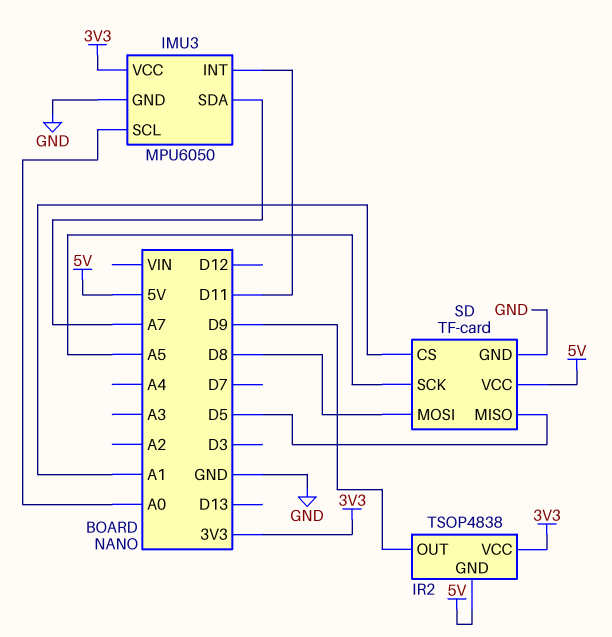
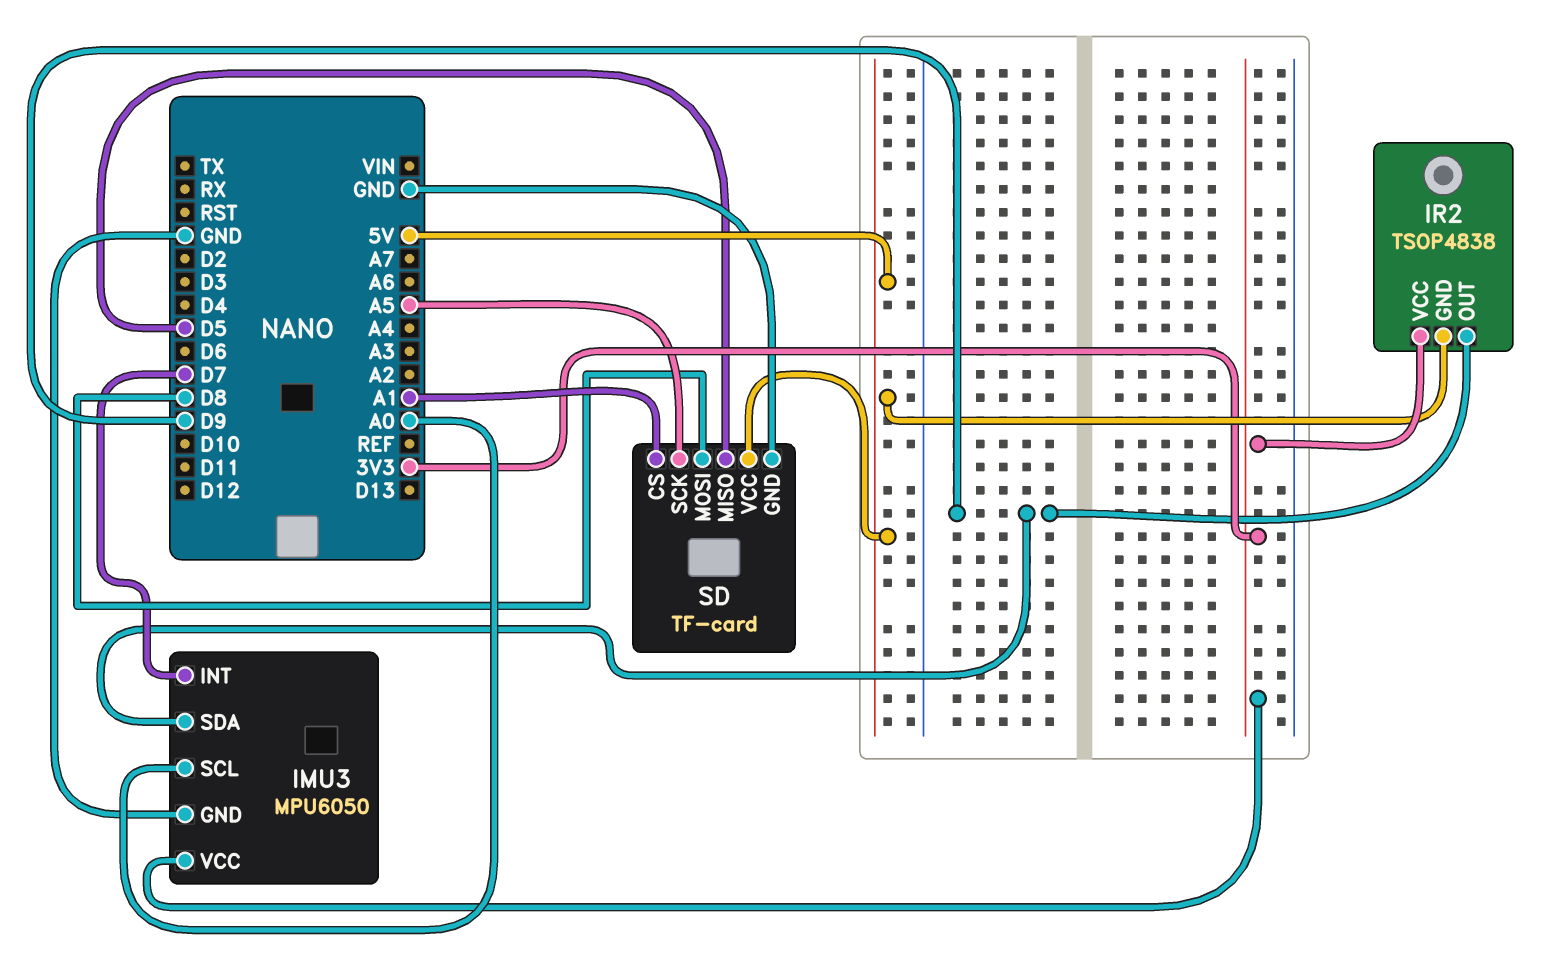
IMU3 pin INT: D11 -> D7
IMU3 pin SDA: A7 -> D9

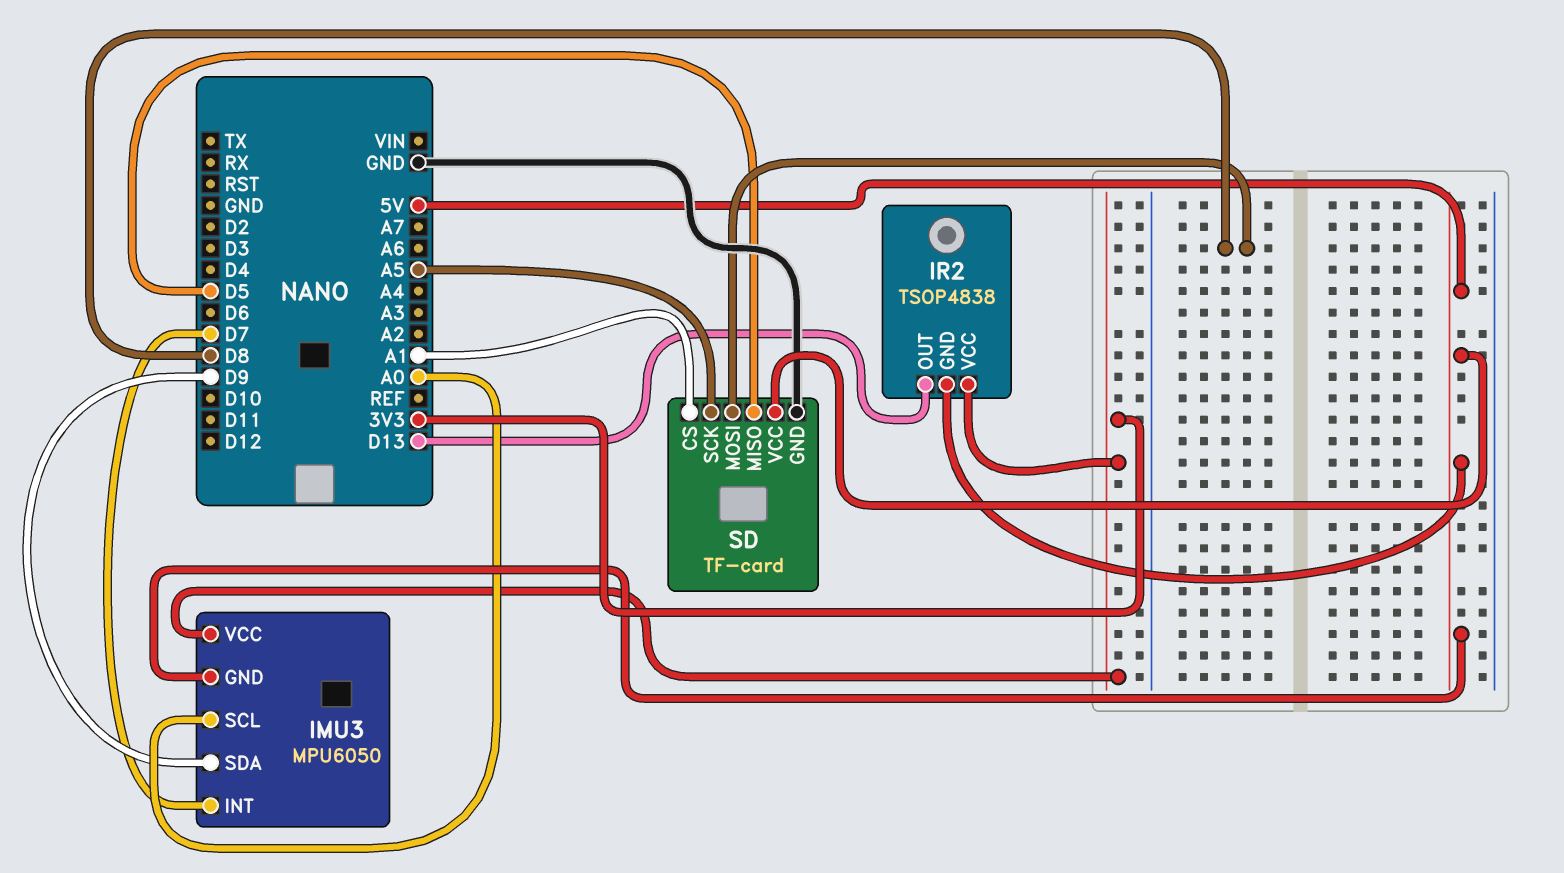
IMU3 pin GND: GND -> 5V
IR2 pin OUT: D9 -> D13

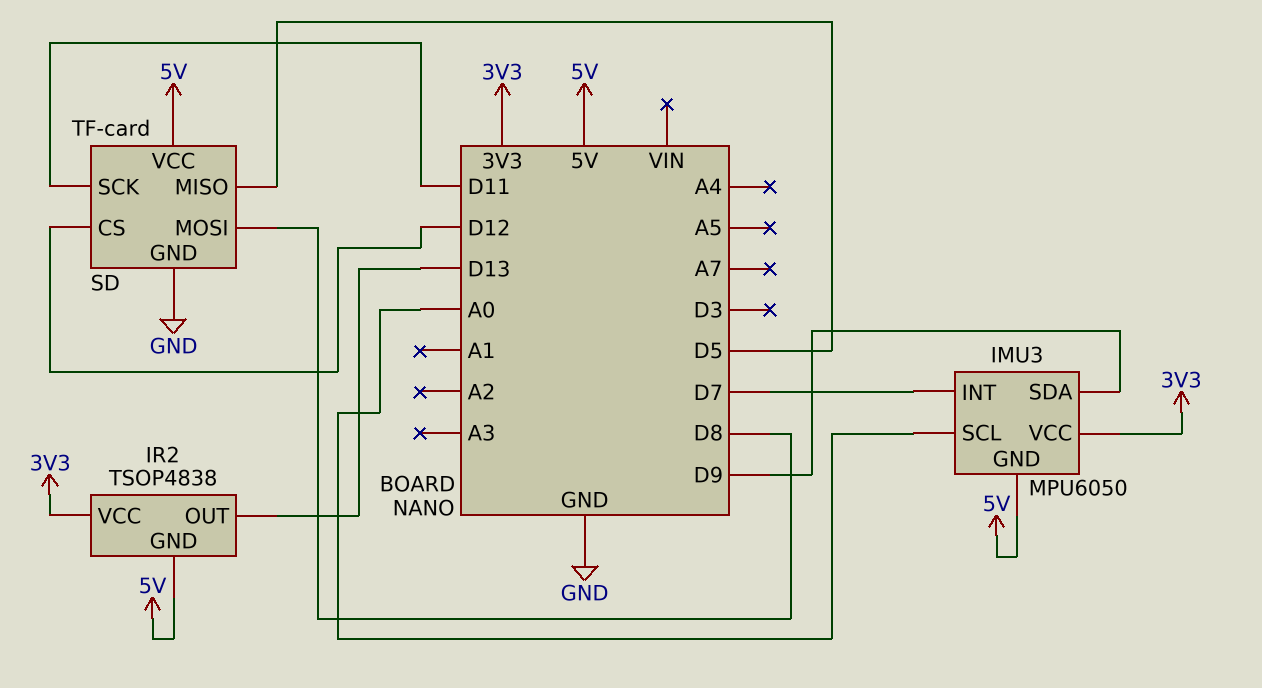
SD pin CS: A1 -> D12
SD pin SCK: A5 -> D11

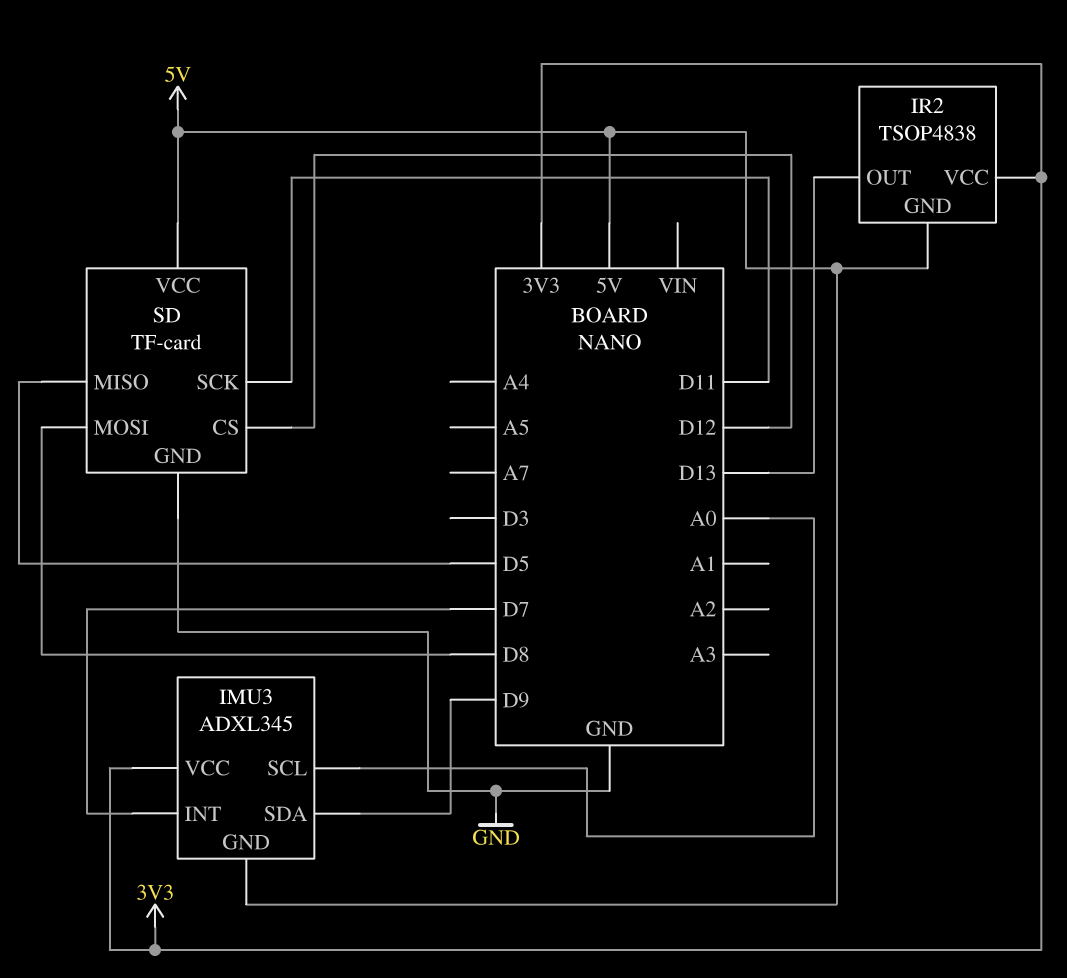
IMU3: MPU6050 -> ADXL345

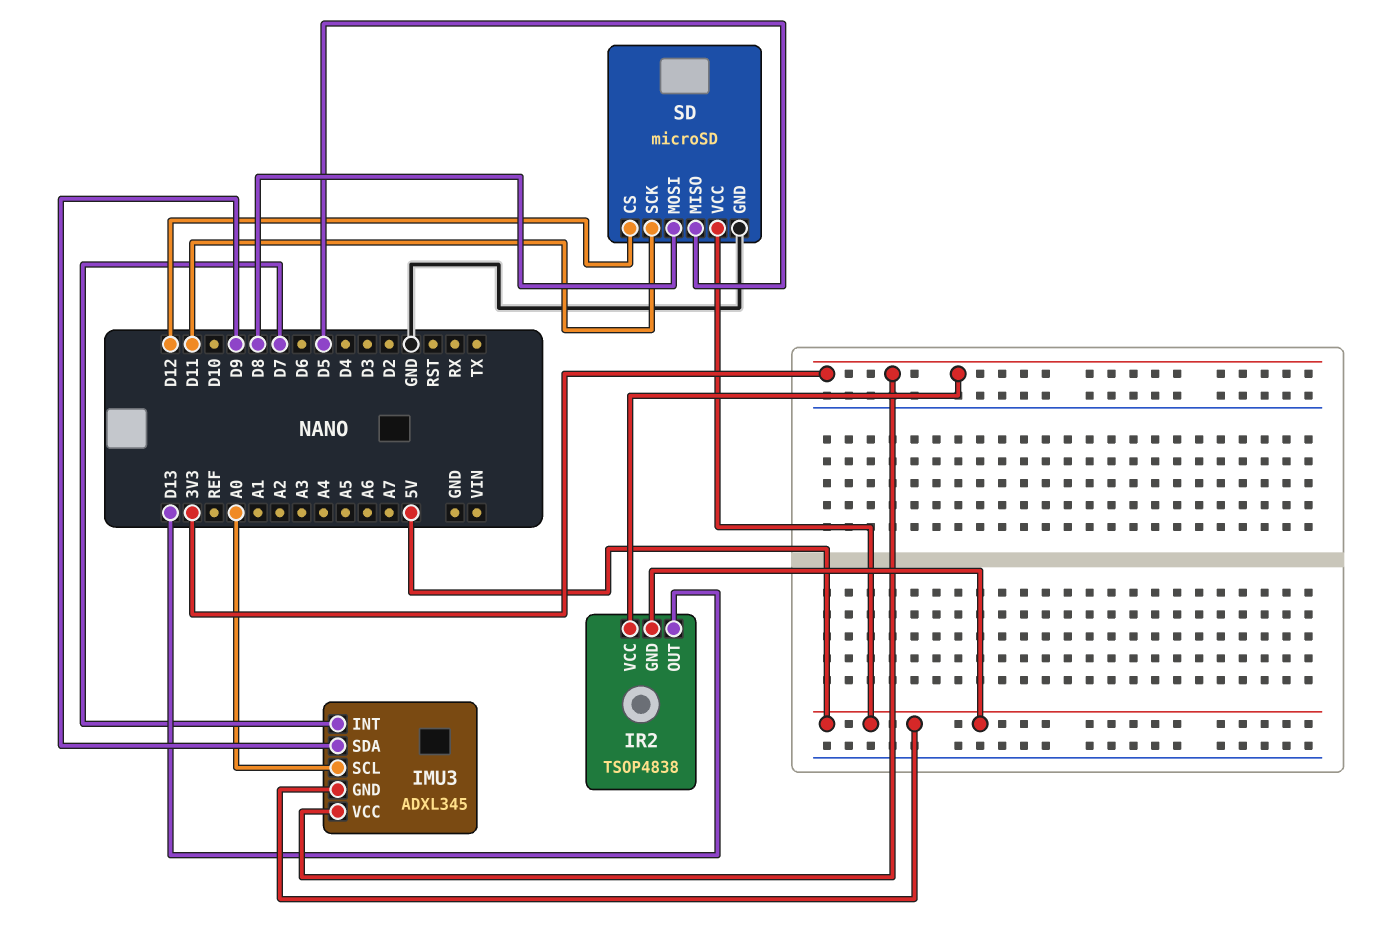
SD: TF-card -> microSD

